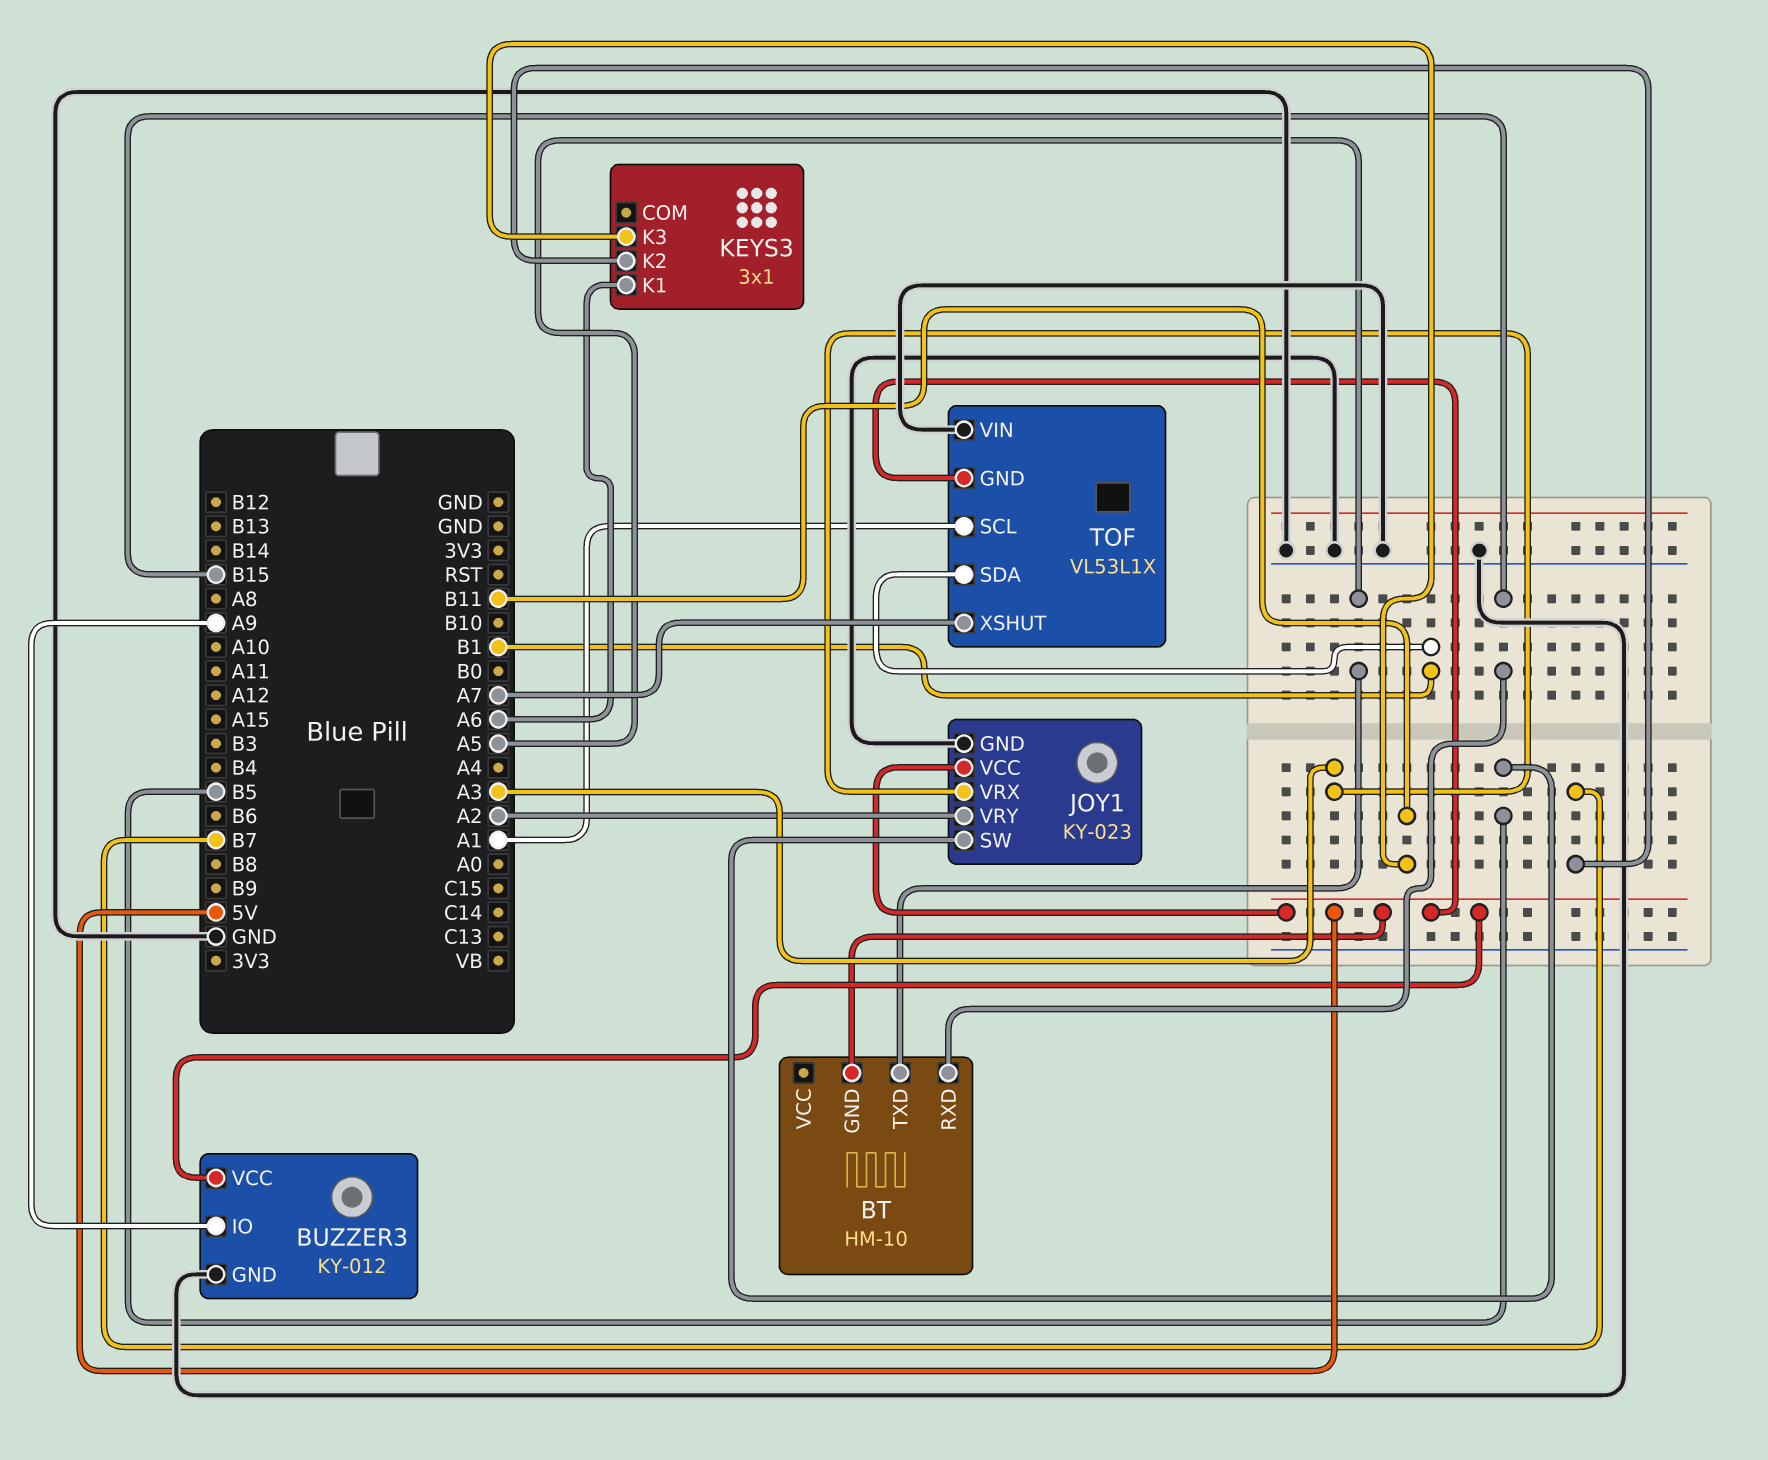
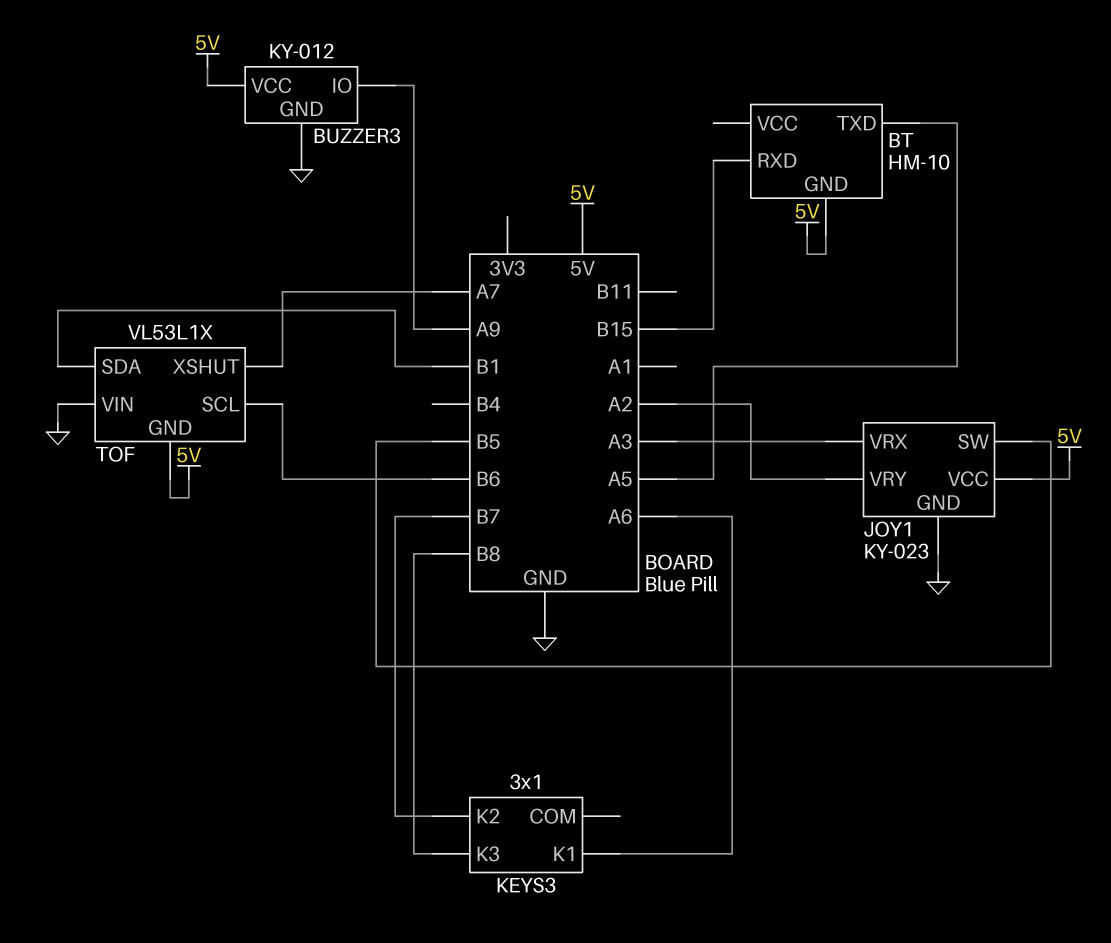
KEYS3 pin K3: B11 -> B8
TOF pin SCL: A1 -> B6

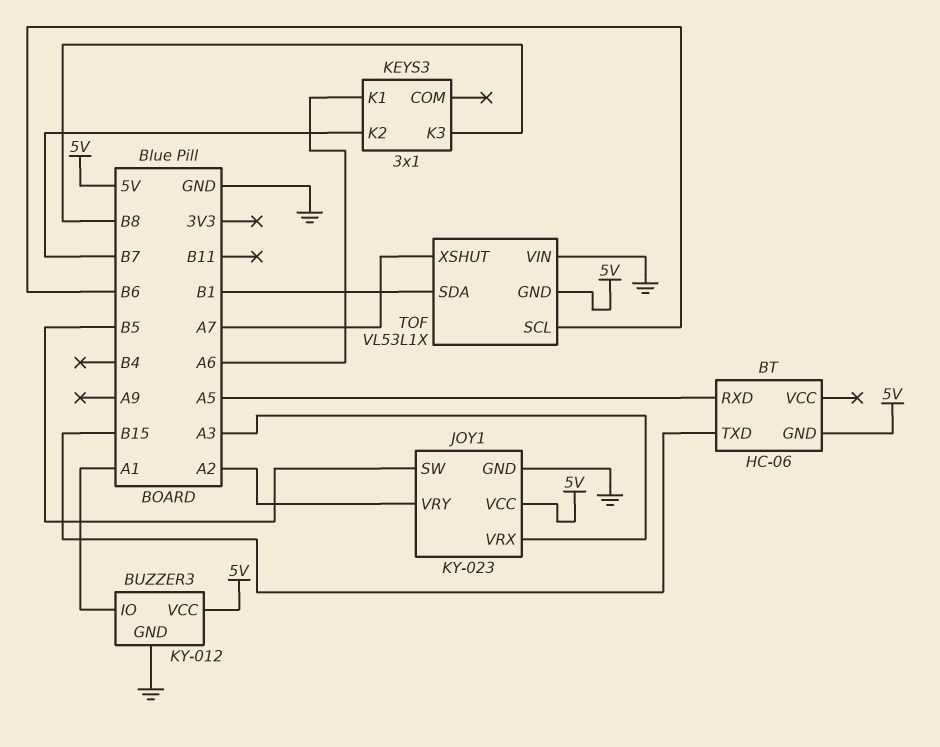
BT: HM-10 -> HC-06
BT pin RXD: B15 -> A5
BT pin TXD: A5 -> B15
BUZZER3 pin IO: A9 -> A1

